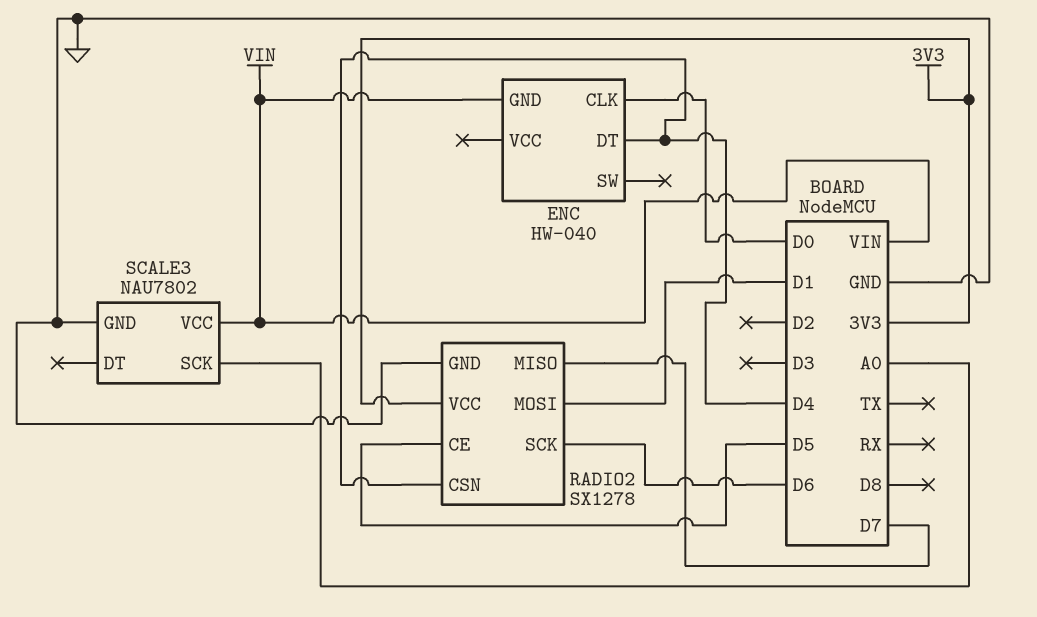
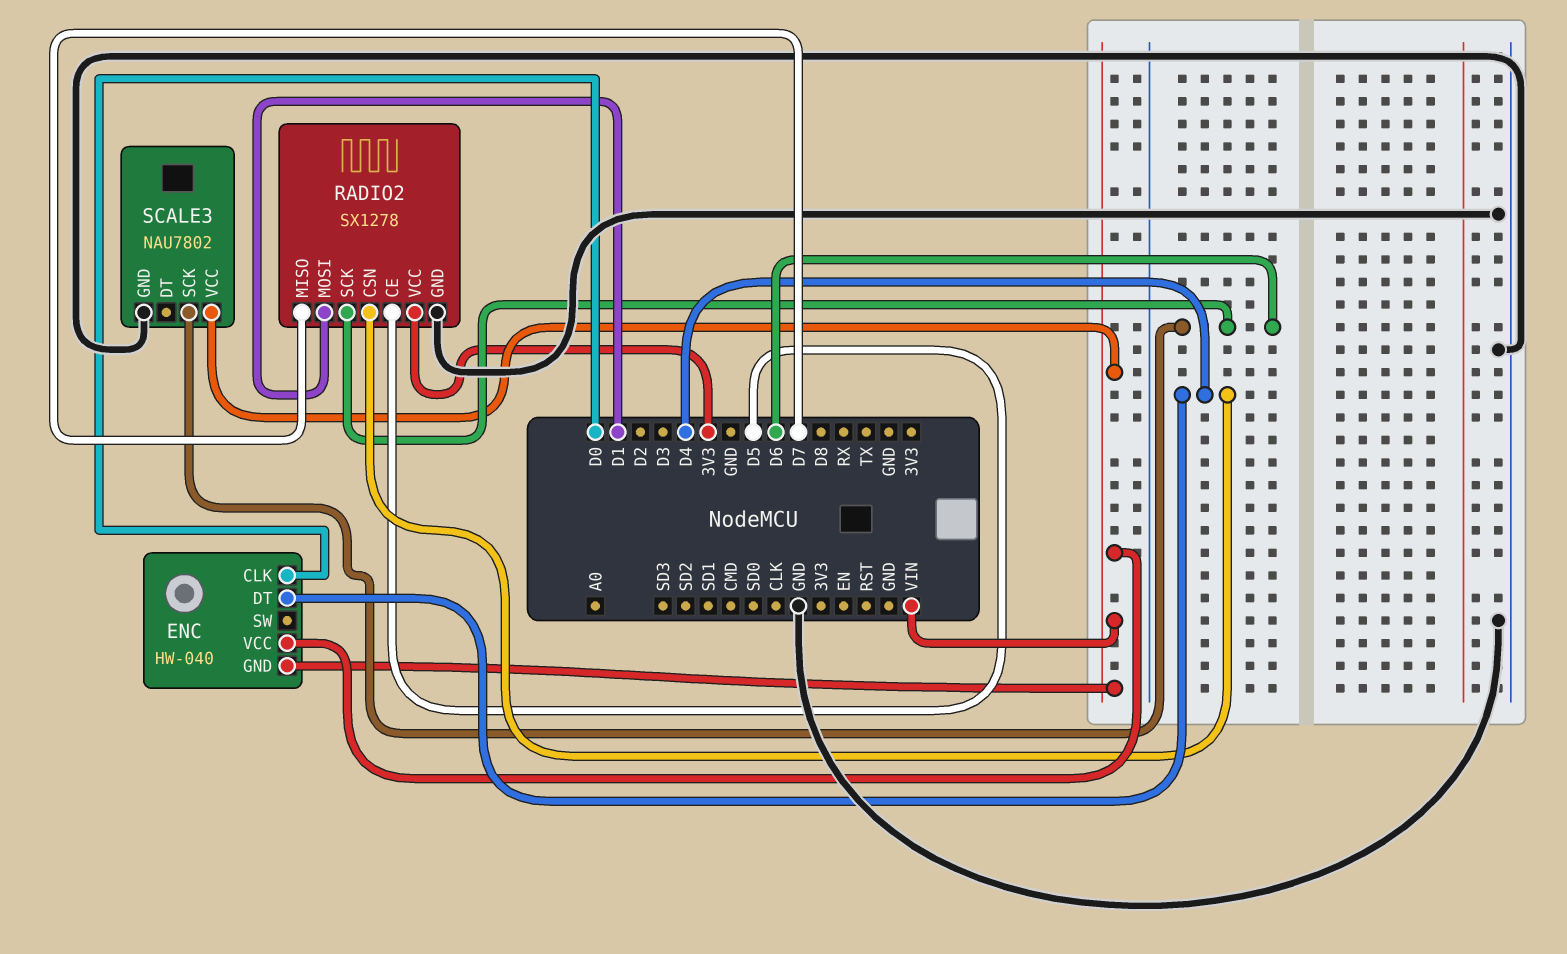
ENC pin VCC: none -> VIN
SCALE3 pin SCK: A0 -> D6

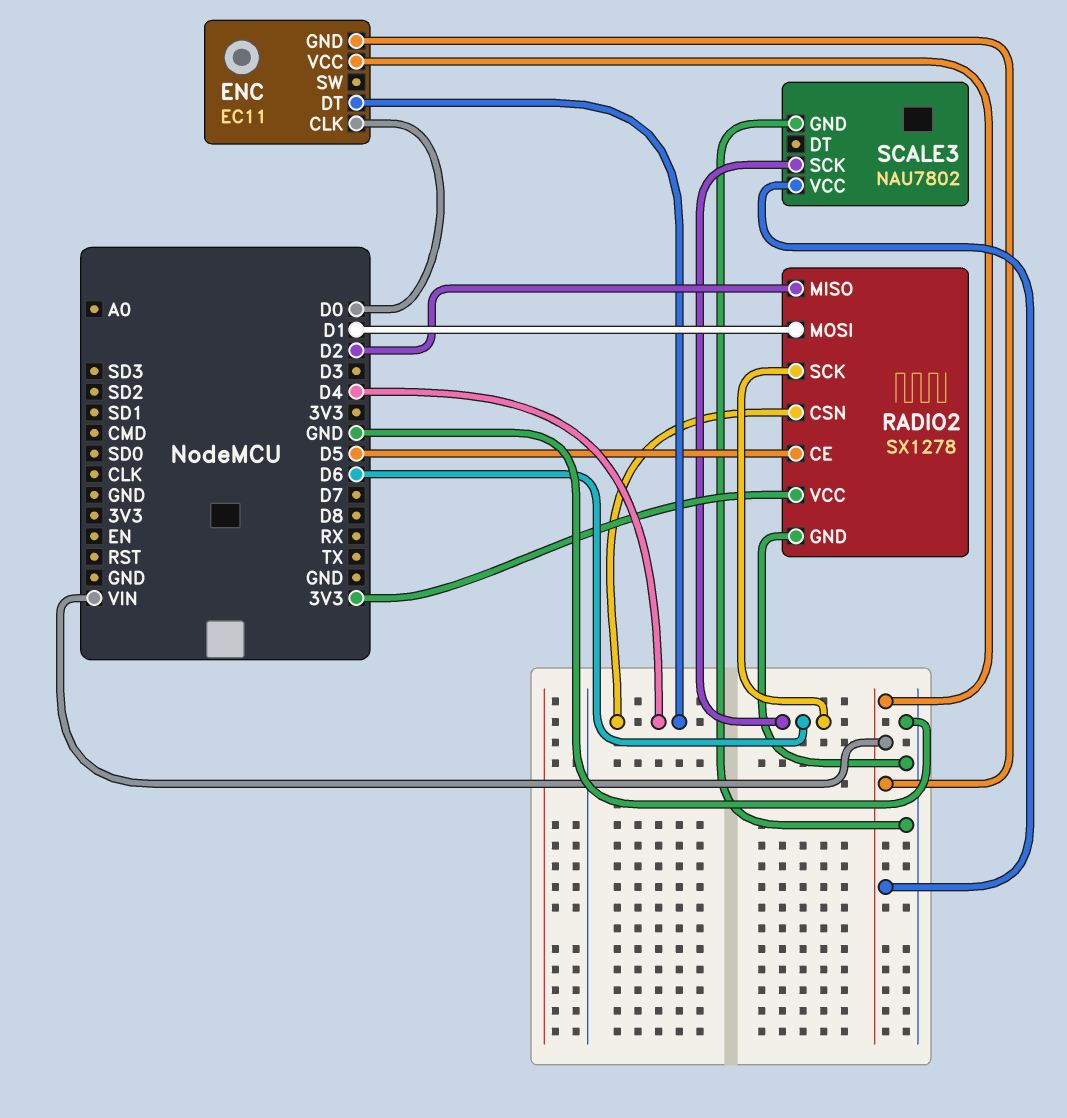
ENC: HW-040 -> EC11
RADIO2 pin MISO: D7 -> D2

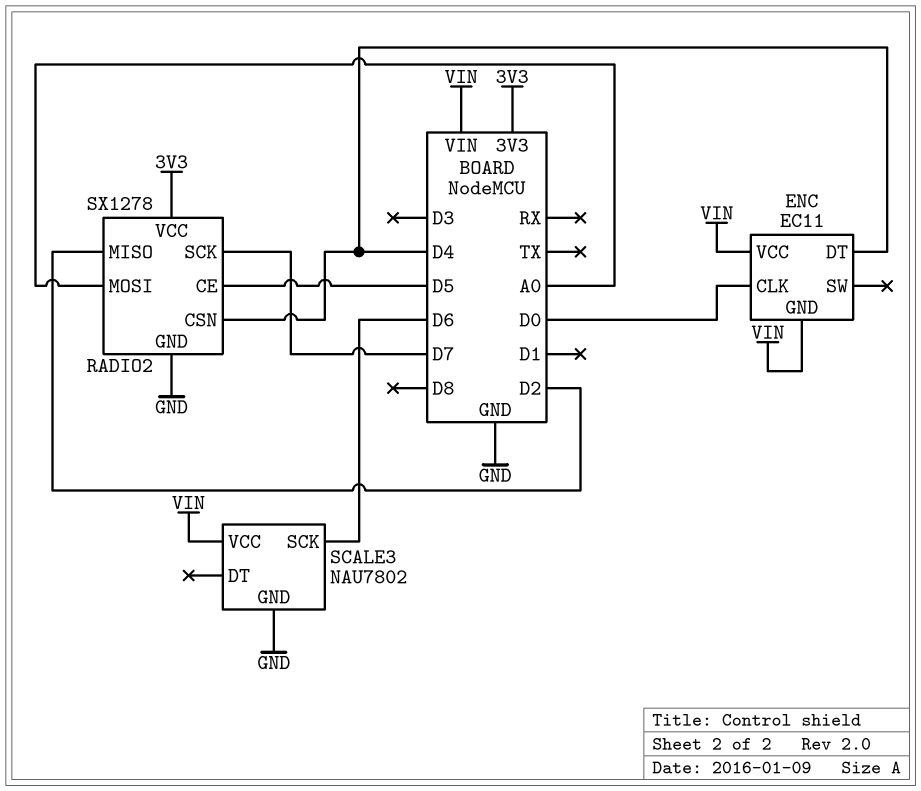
RADIO2 pin MOSI: D1 -> A0
RADIO2 pin SCK: D6 -> D7

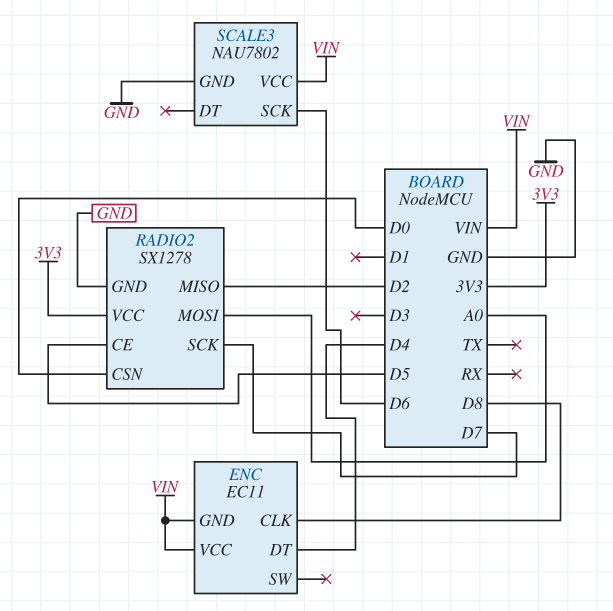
ENC pin CLK: D0 -> D8
RADIO2 pin CSN: D4 -> D0

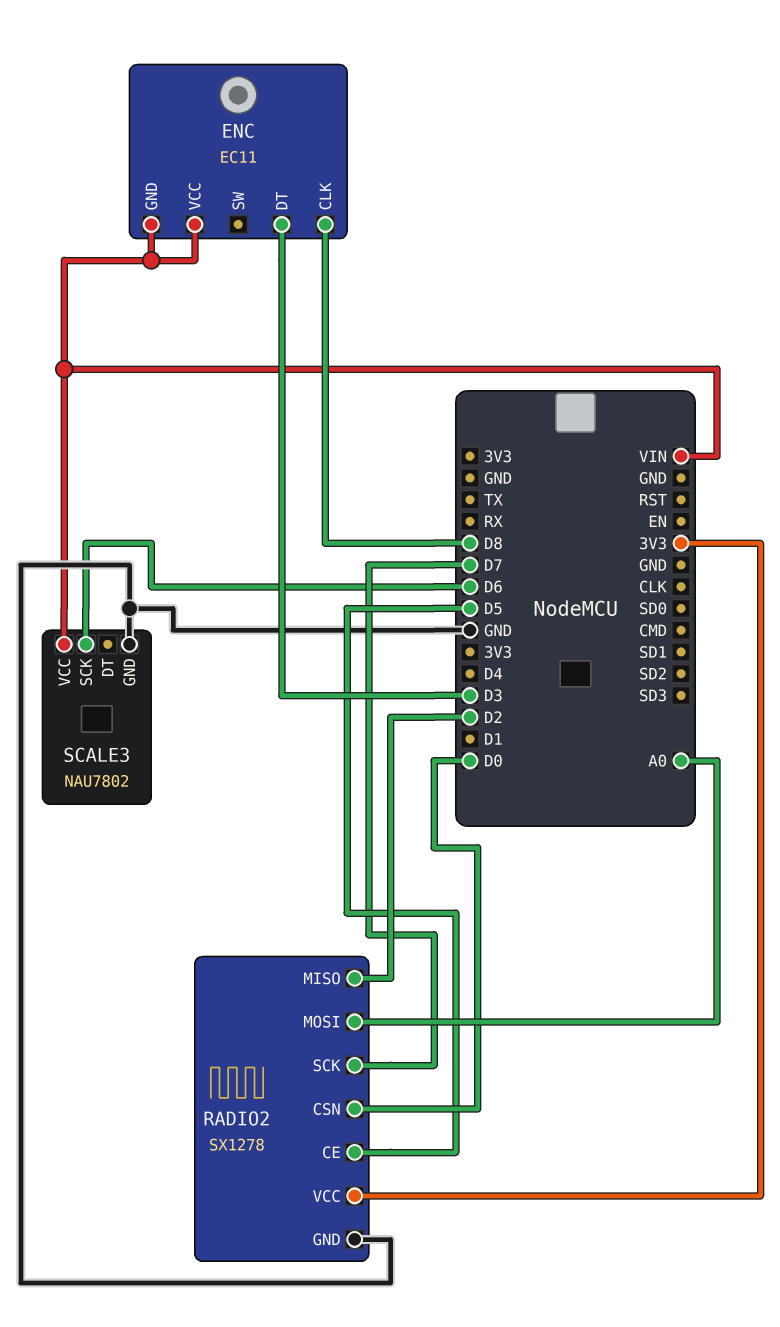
ENC pin DT: D4 -> D3

